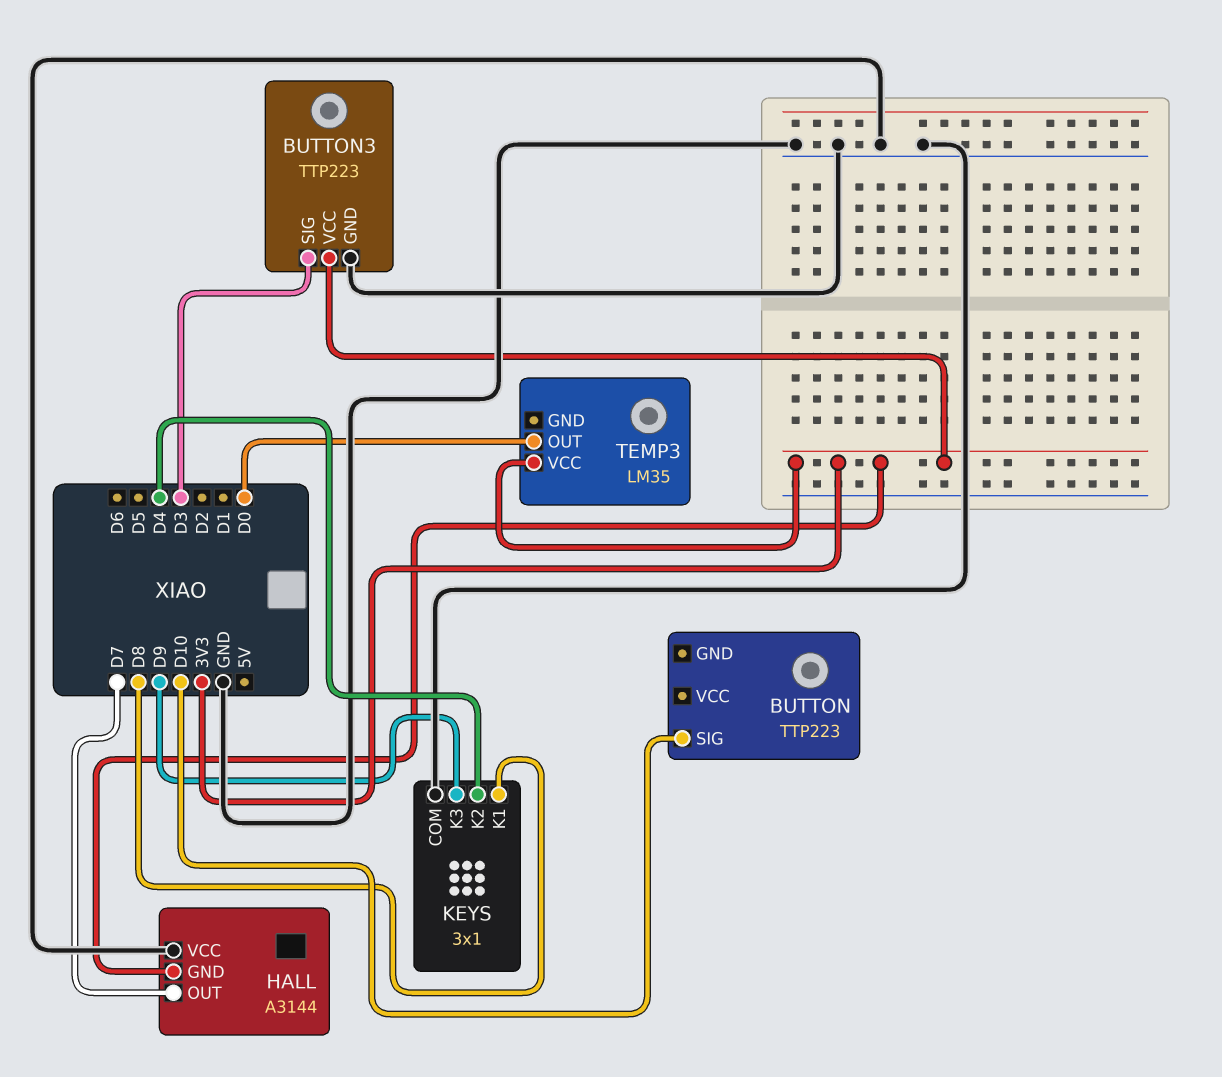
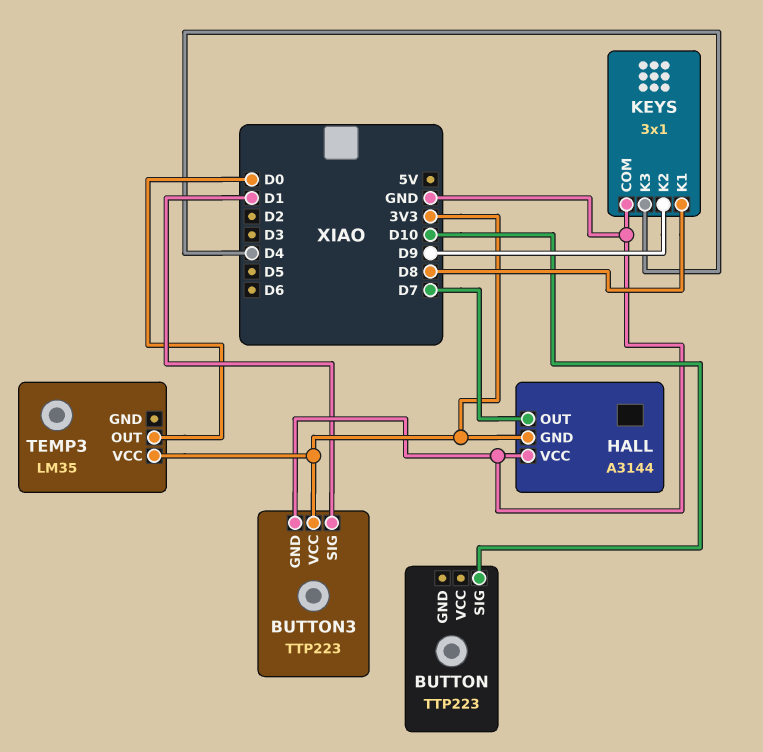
BUTTON3 pin SIG: D3 -> D1
KEYS pin K2: D4 -> D9
KEYS pin K3: D9 -> D4

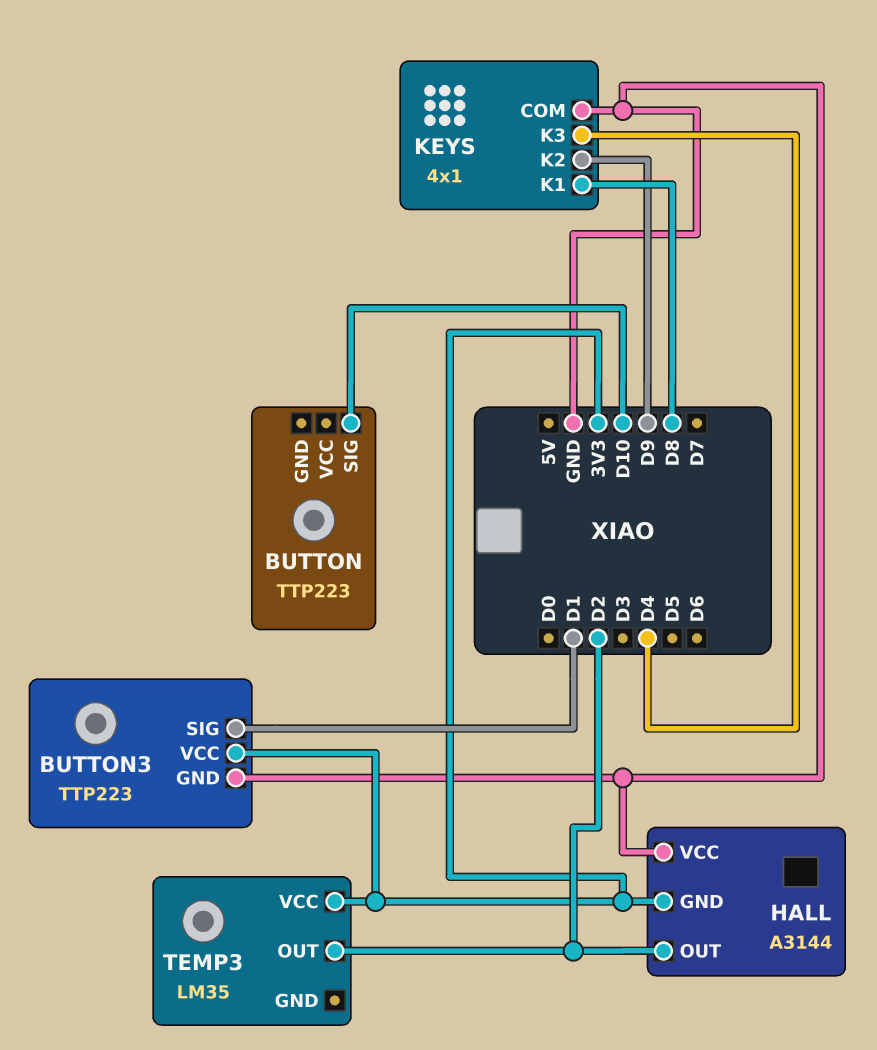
HALL pin OUT: D7 -> D2
KEYS: 3x1 -> 4x1
TEMP3 pin OUT: D0 -> D2

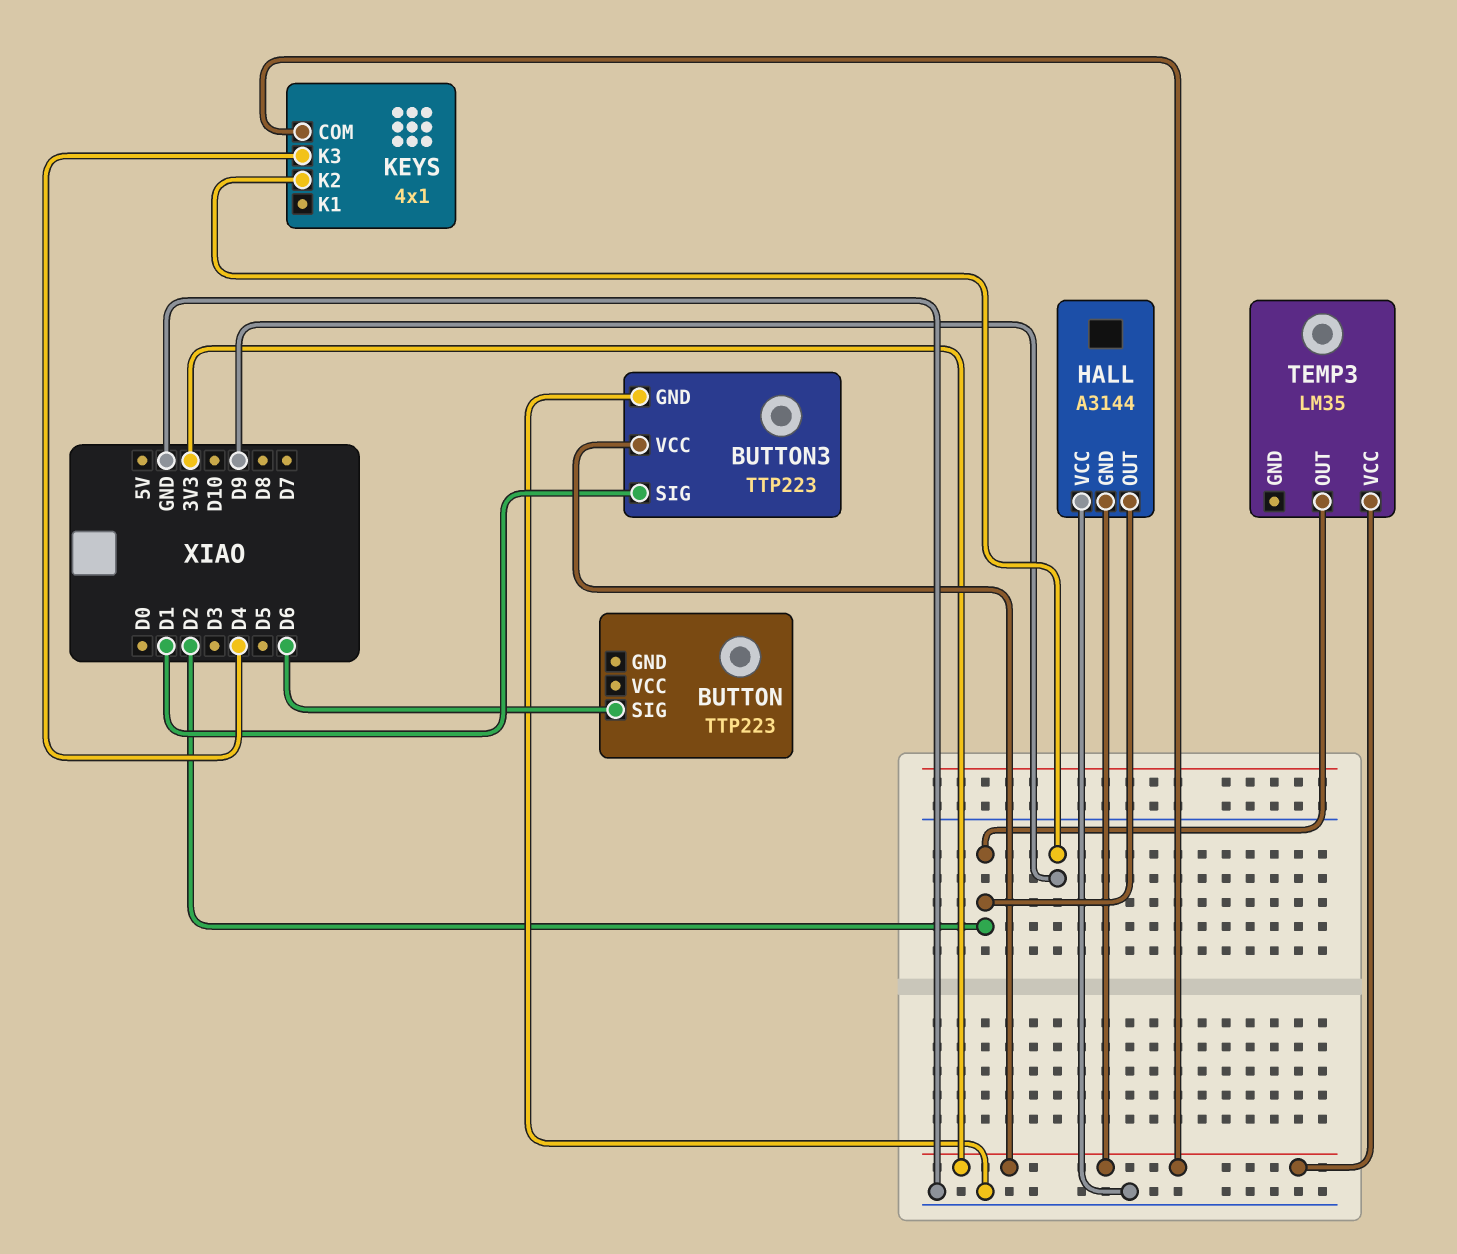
BUTTON pin SIG: D10 -> D6
KEYS pin COM: GND -> 3V3
KEYS pin K1: D8 -> none

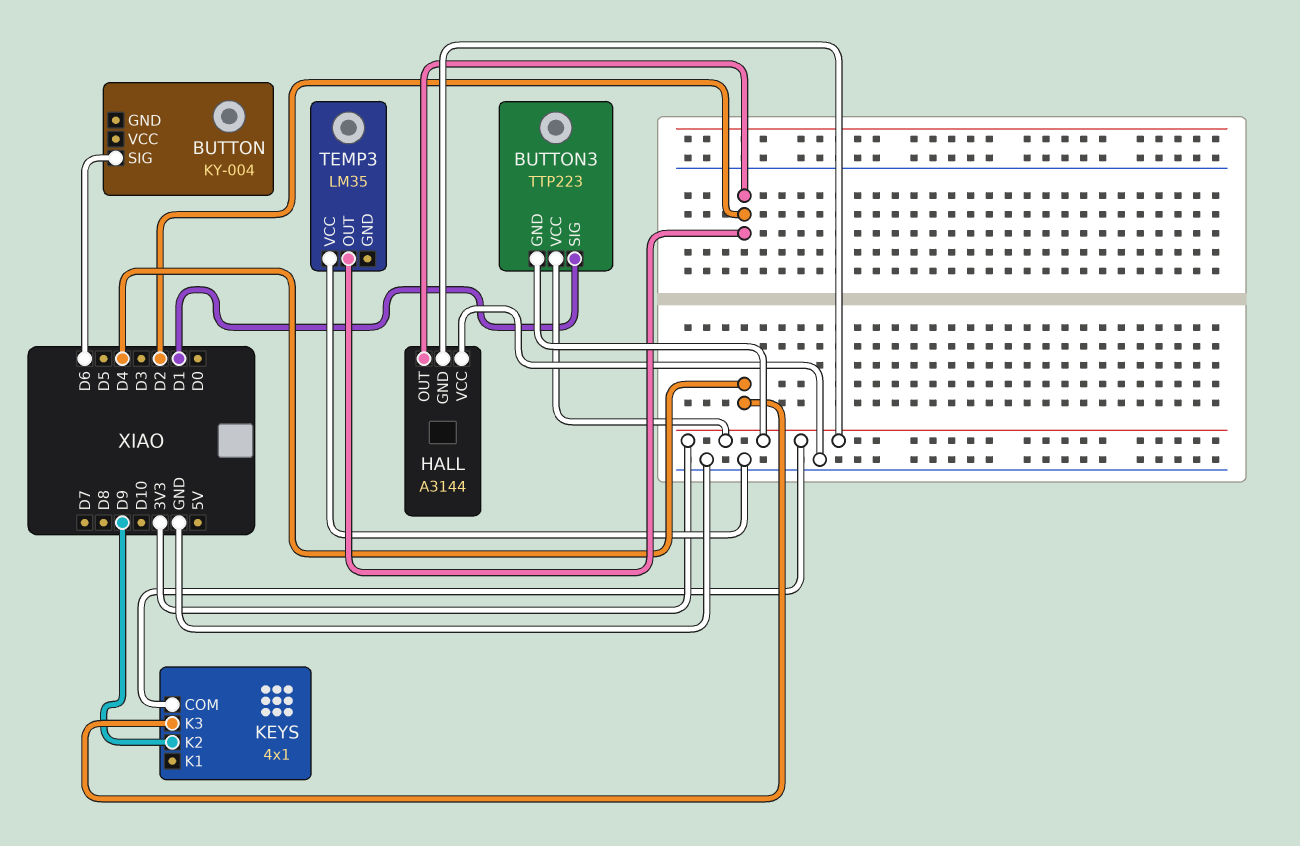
BUTTON: TTP223 -> KY-004
BUTTON3 pin GND: GND -> 3V3
TEMP3 pin VCC: 3V3 -> GND

